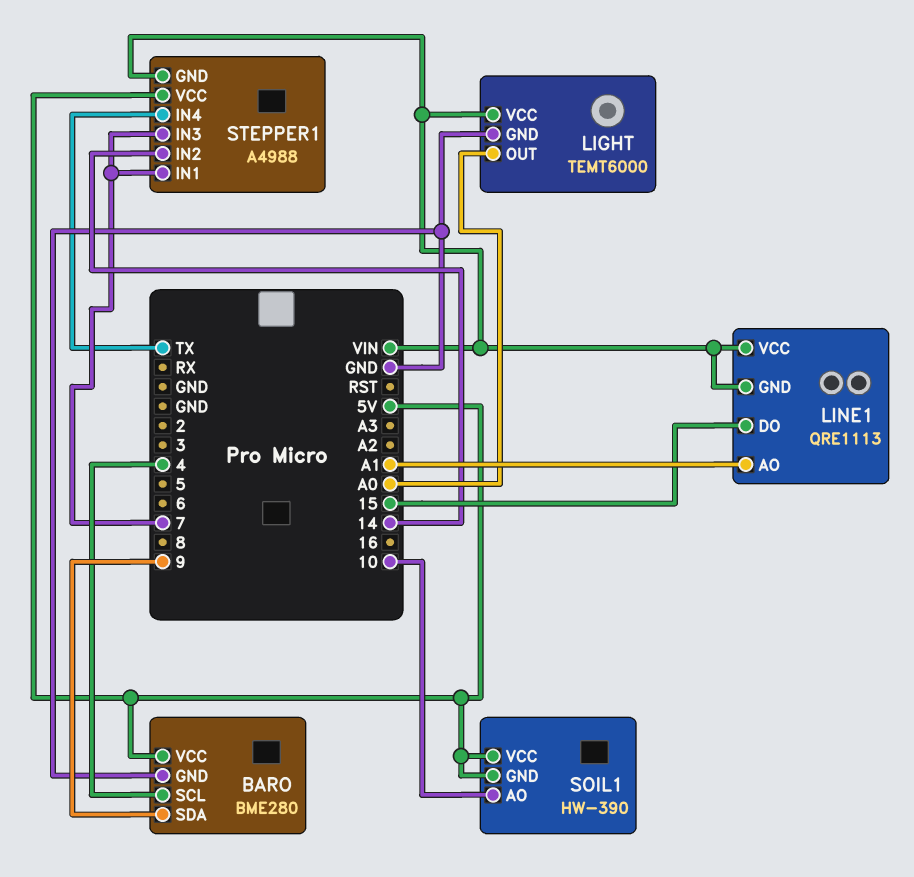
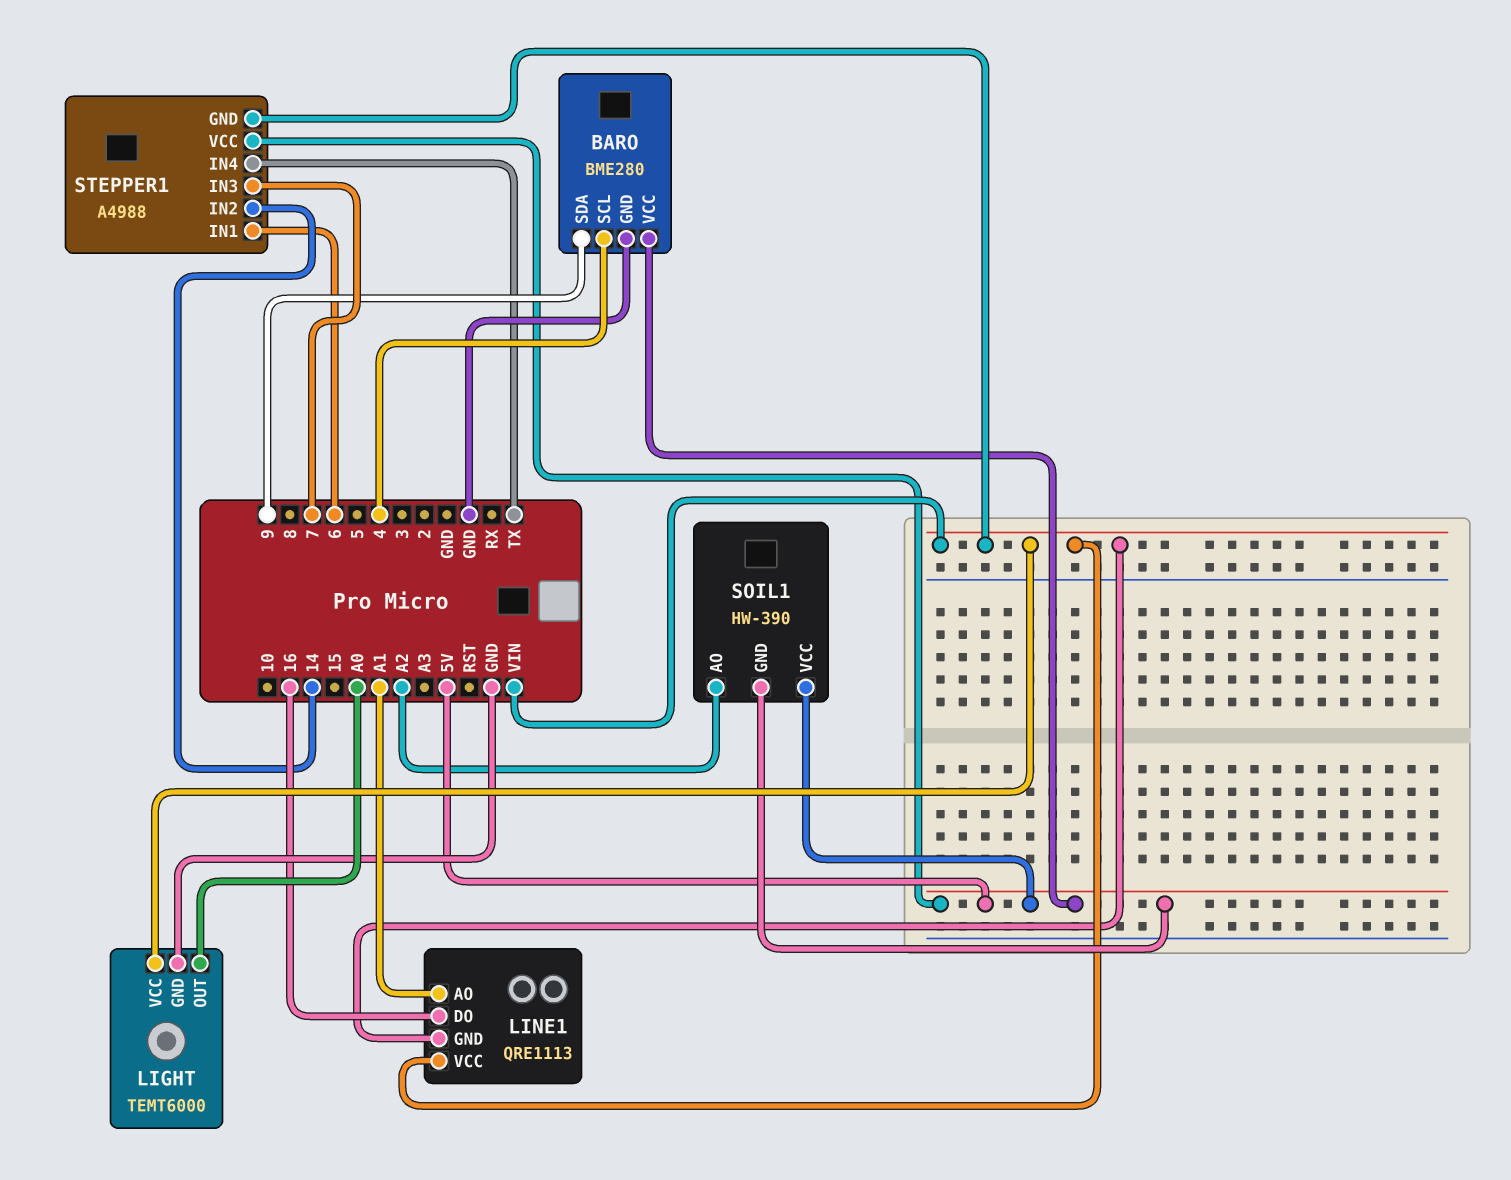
LINE1 pin DO: 15 -> 16
SOIL1 pin AO: 10 -> A2
STEPPER1 pin IN1: 7 -> 6

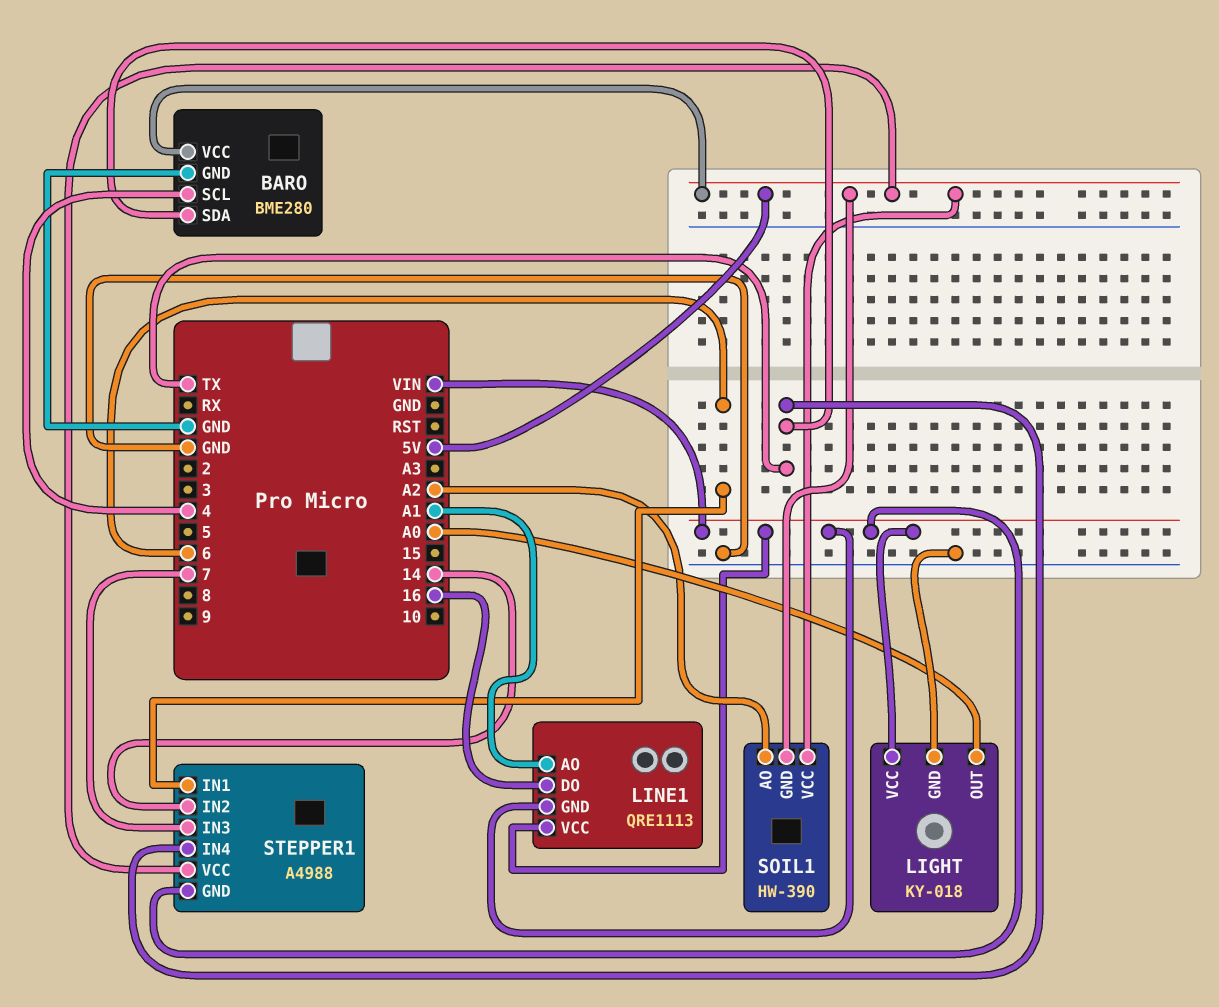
BARO pin SDA: 9 -> TX
LIGHT: TEMT6000 -> KY-018

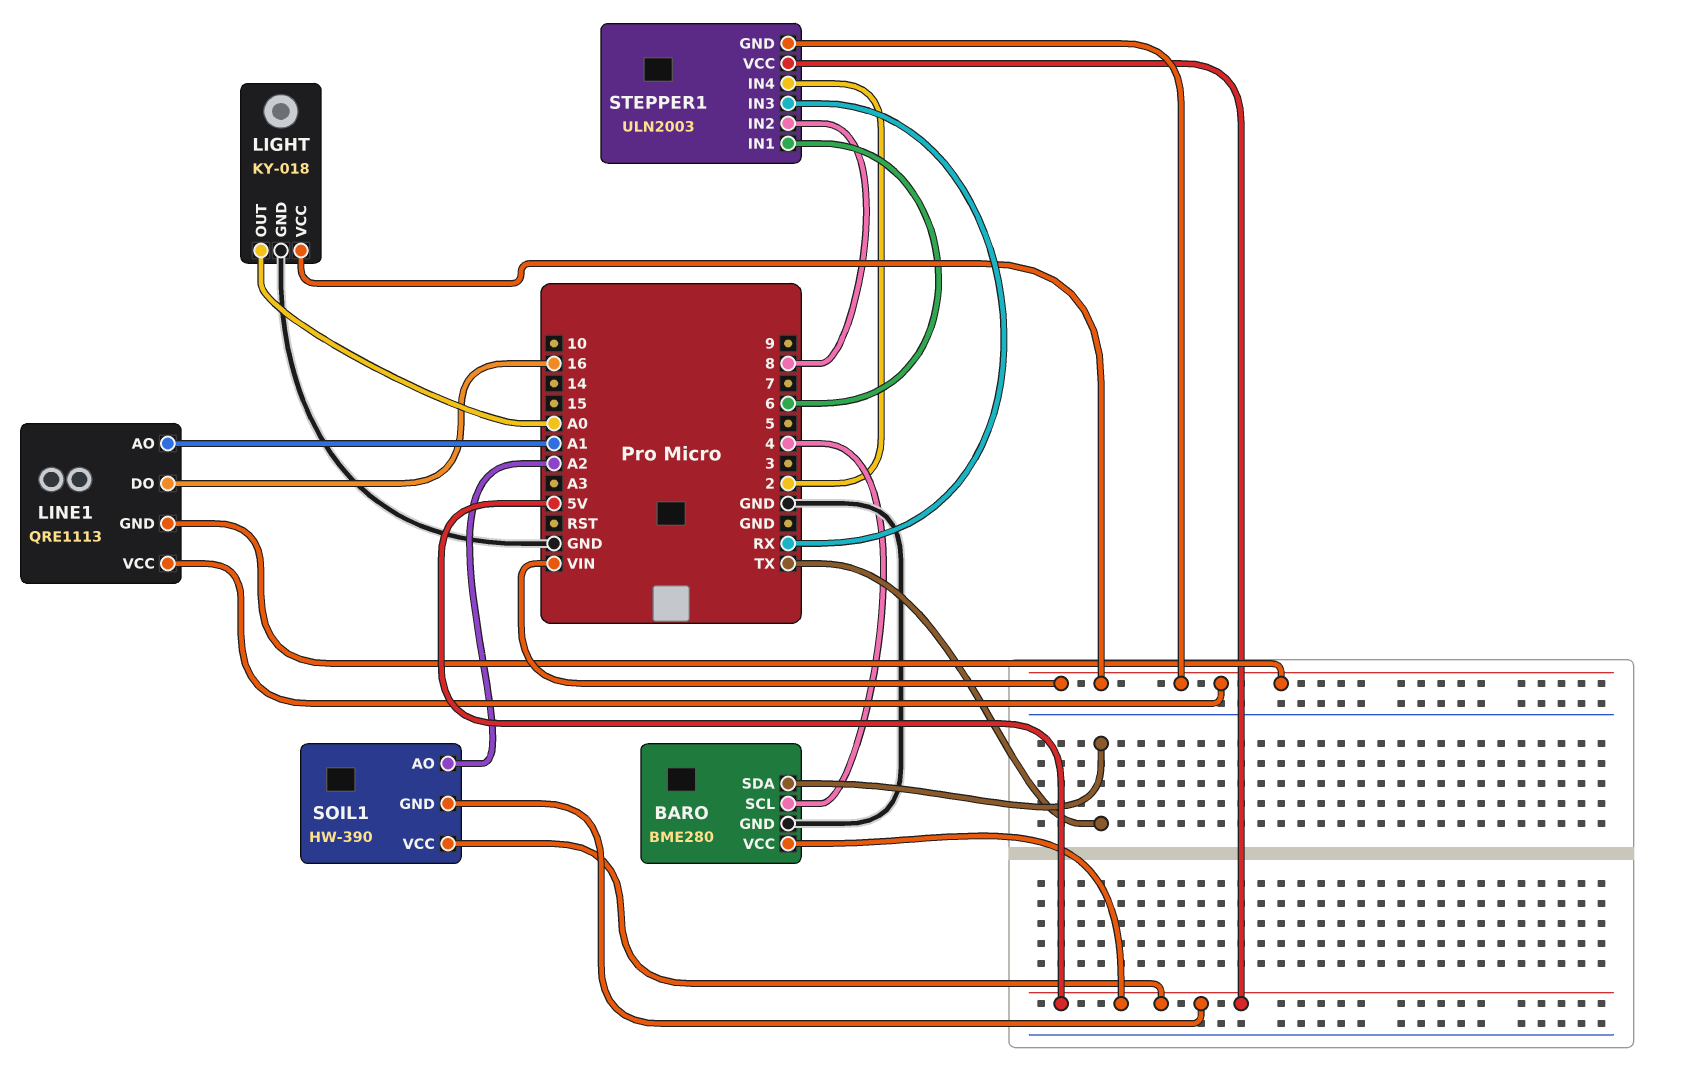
STEPPER1: A4988 -> ULN2003
STEPPER1 pin IN2: 14 -> 8
STEPPER1 pin IN3: 7 -> RX
STEPPER1 pin IN4: TX -> 2

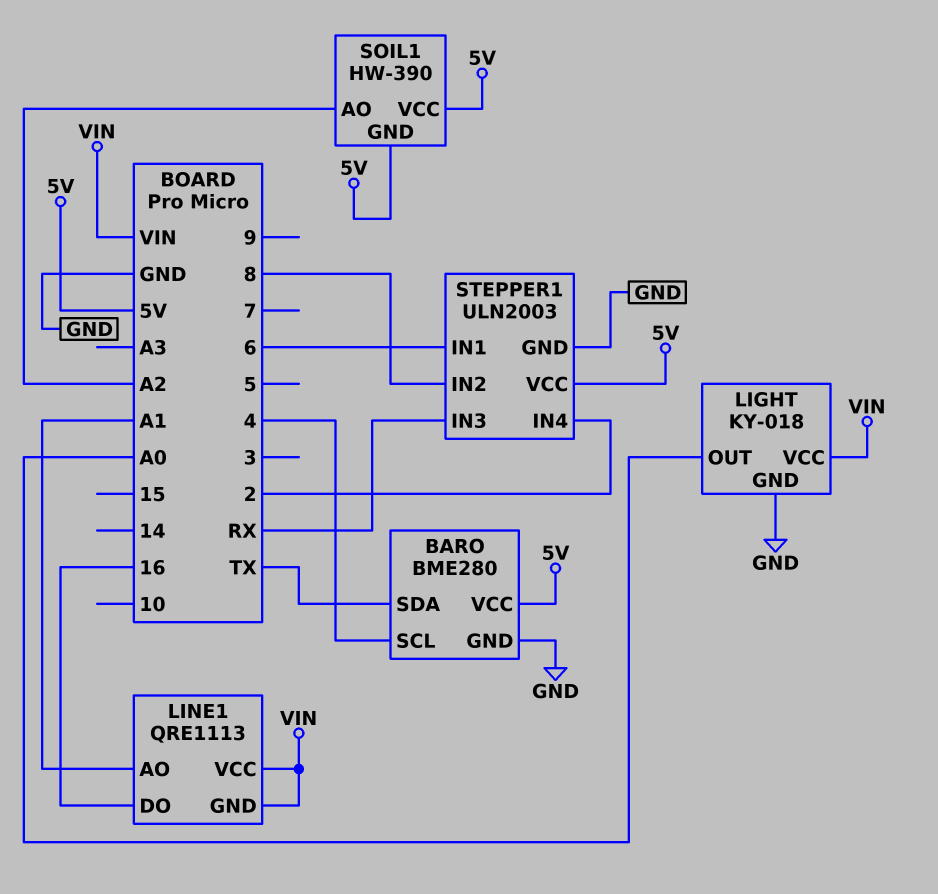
STEPPER1 pin GND: VIN -> GND

